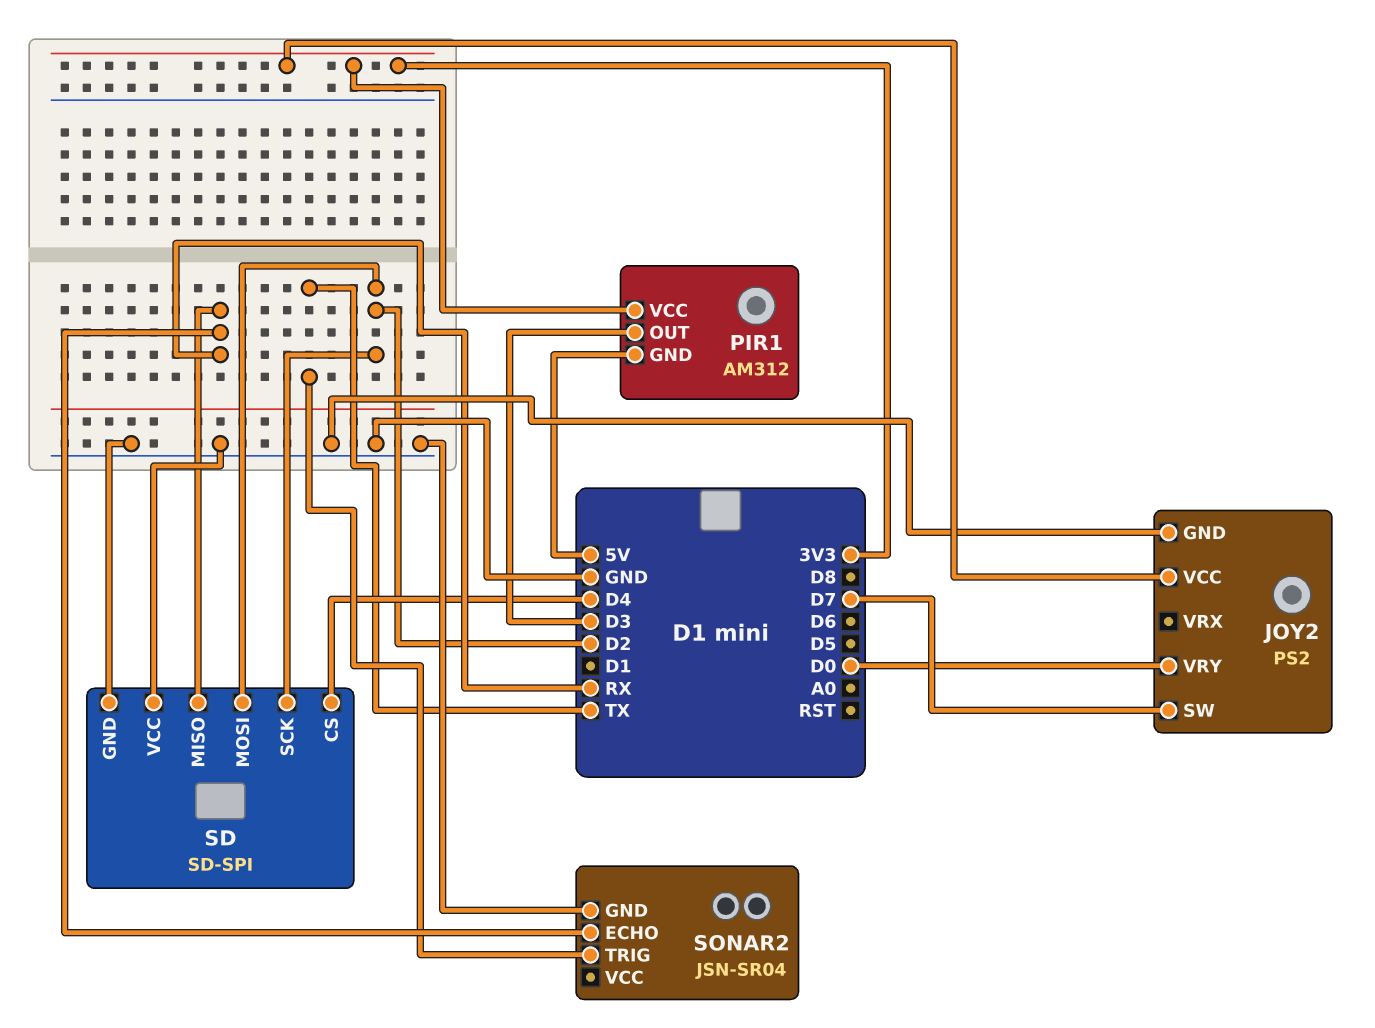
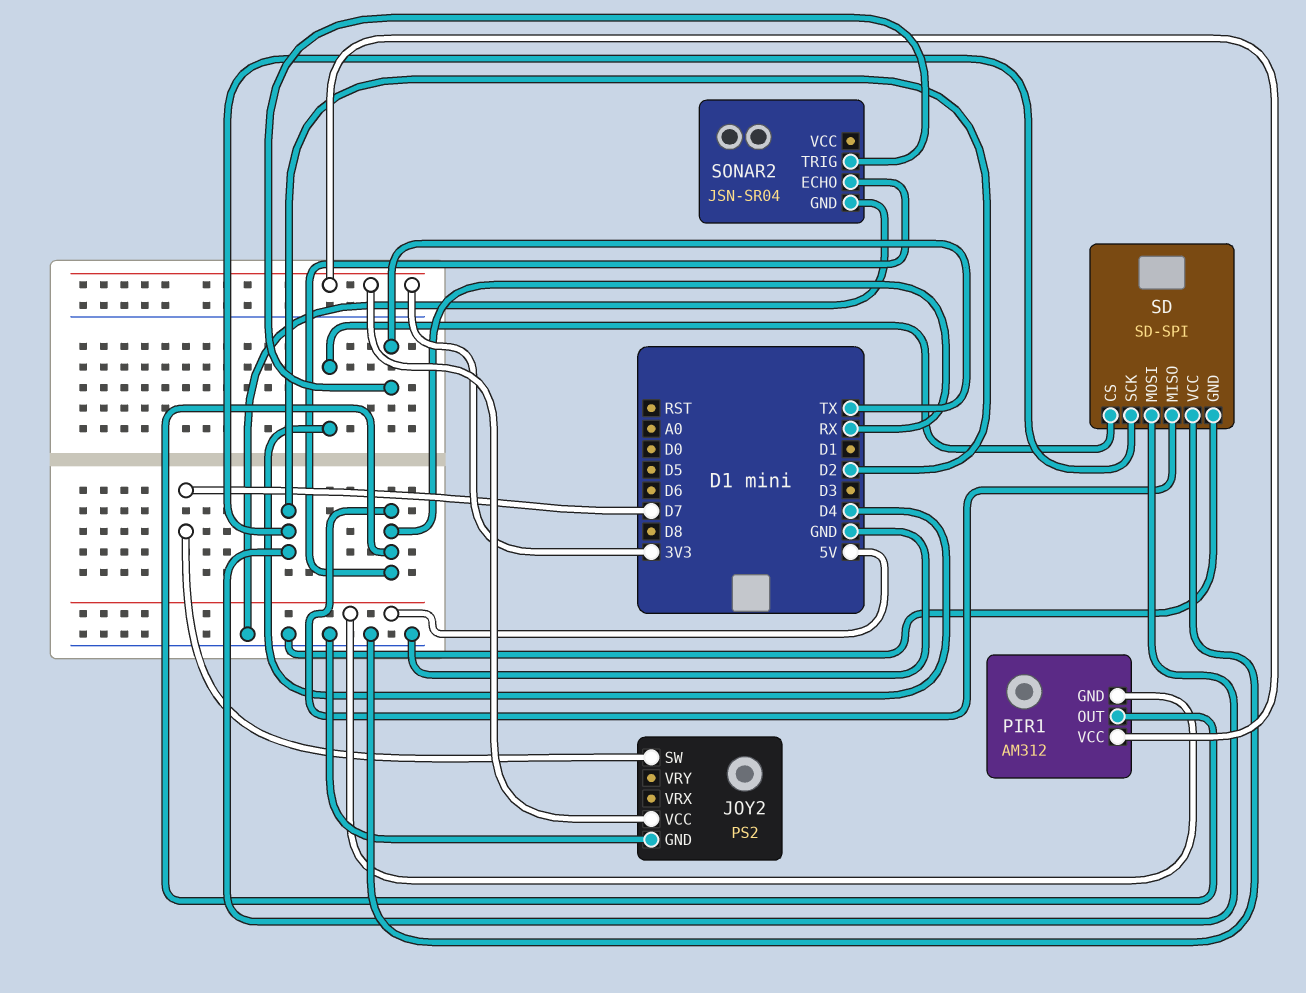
JOY2 pin VRY: D0 -> none
PIR1 pin OUT: D3 -> RX

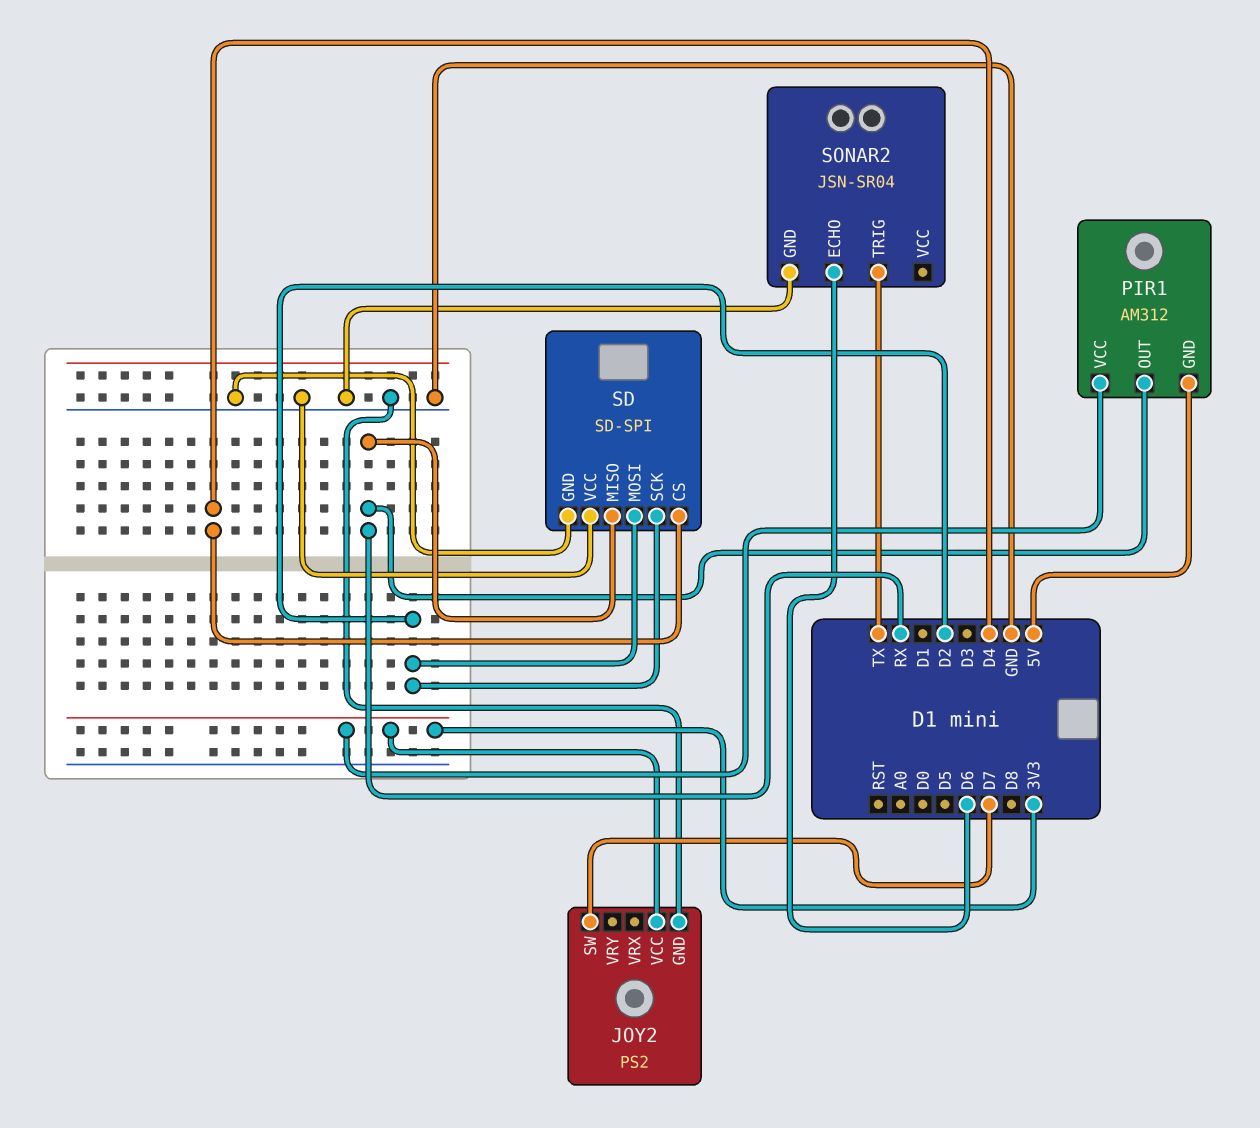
SONAR2 pin ECHO: RX -> D6

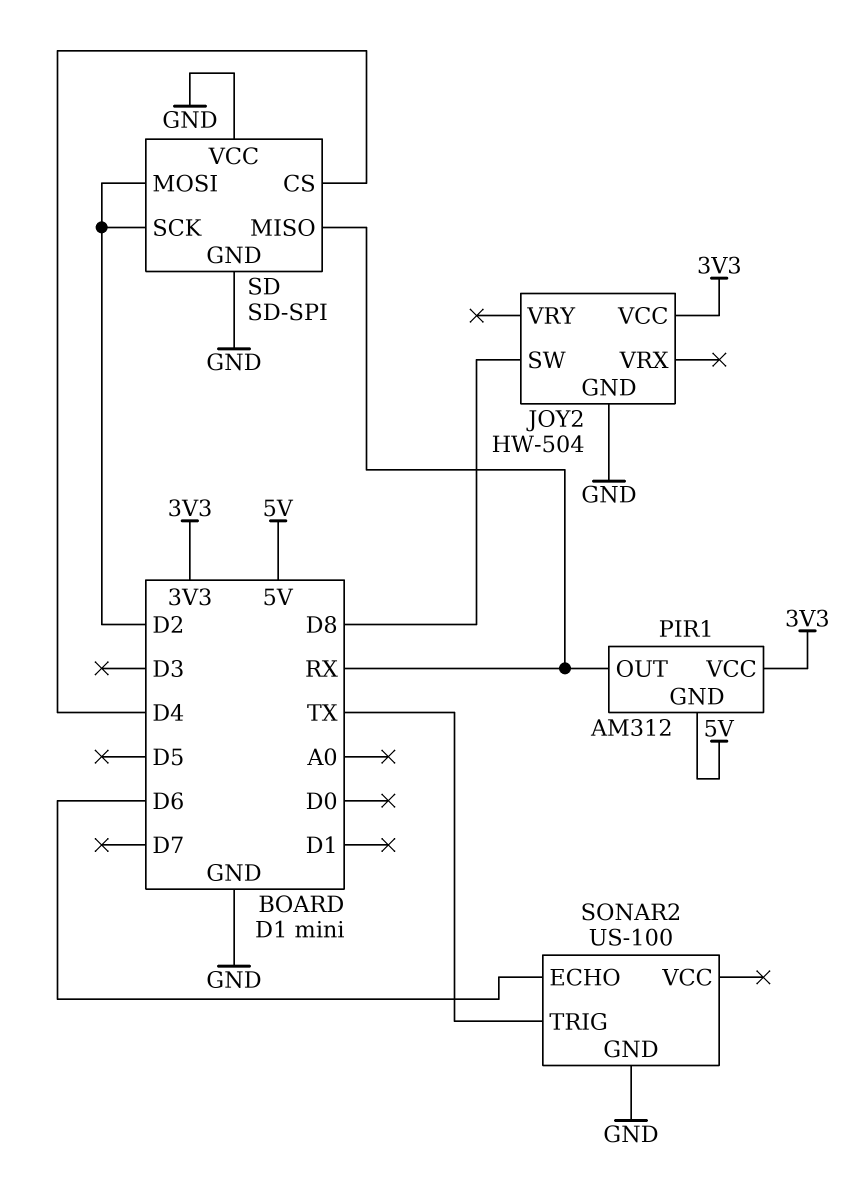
JOY2: PS2 -> HW-504
JOY2 pin SW: D7 -> D8
SONAR2: JSN-SR04 -> US-100

